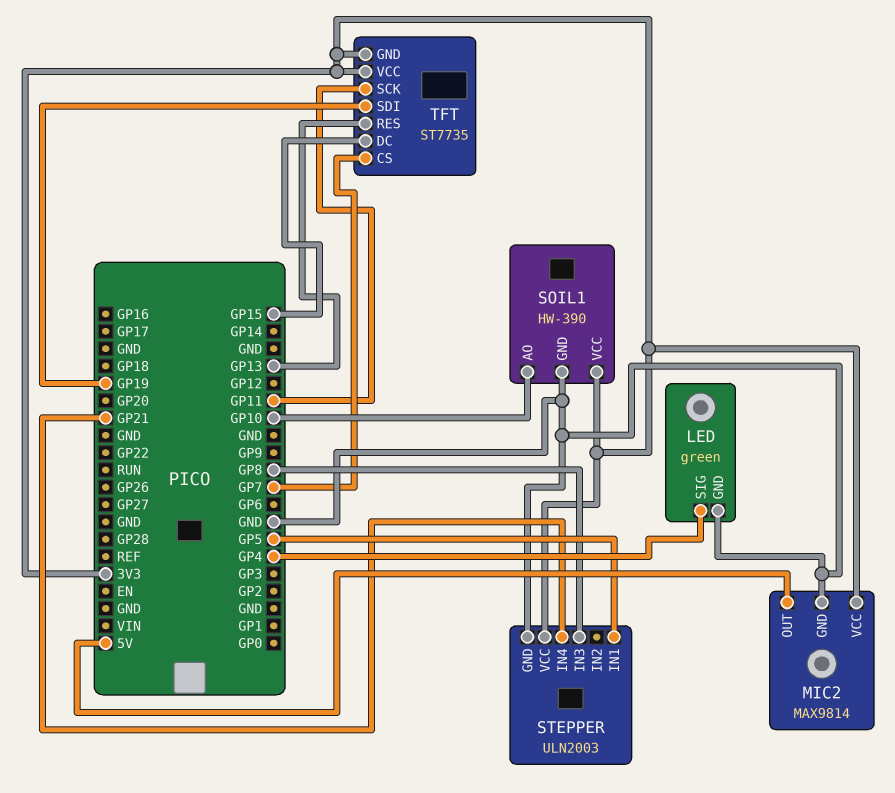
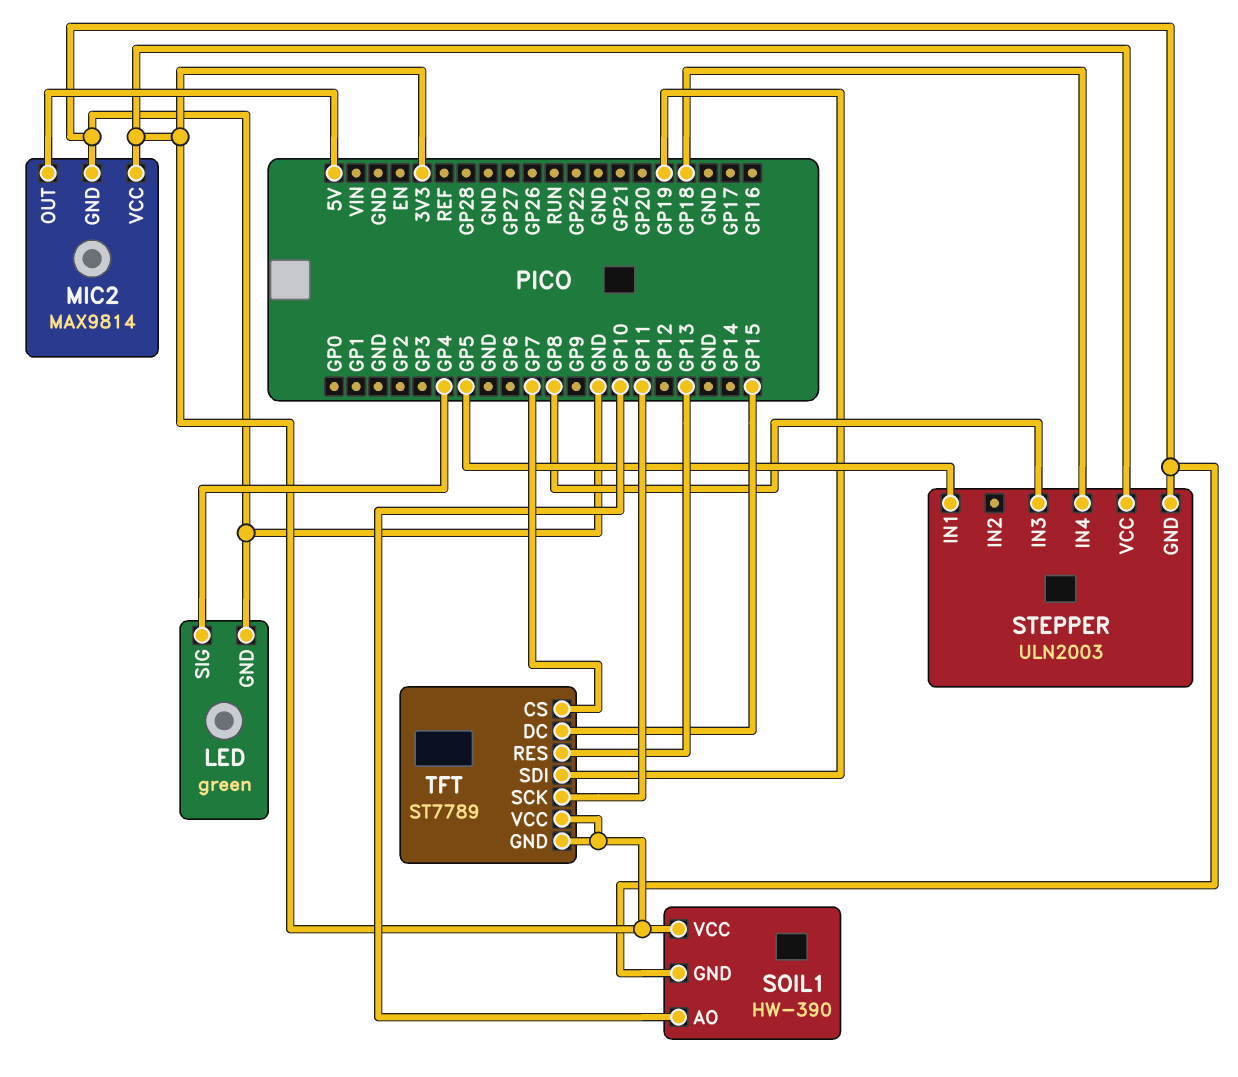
STEPPER pin IN4: GP21 -> GP18
TFT: ST7735 -> ST7789

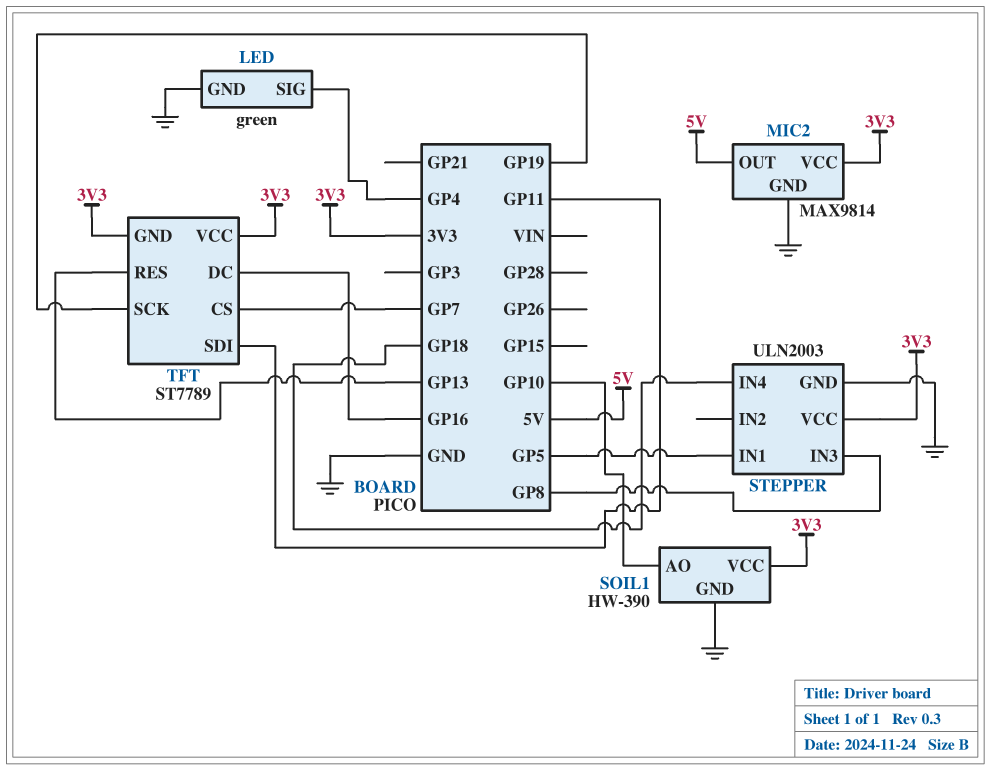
TFT pin DC: GP15 -> GP16
TFT pin SCK: GP11 -> GP19
TFT pin SDI: GP19 -> GP11

